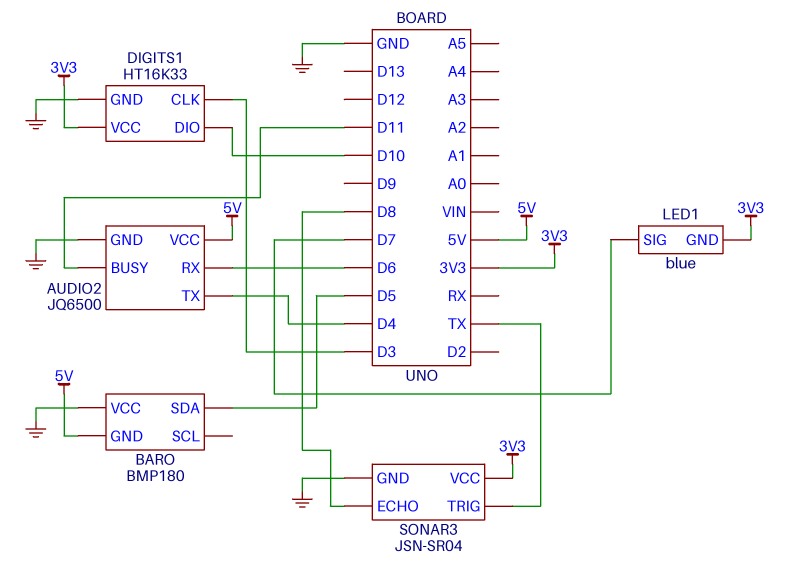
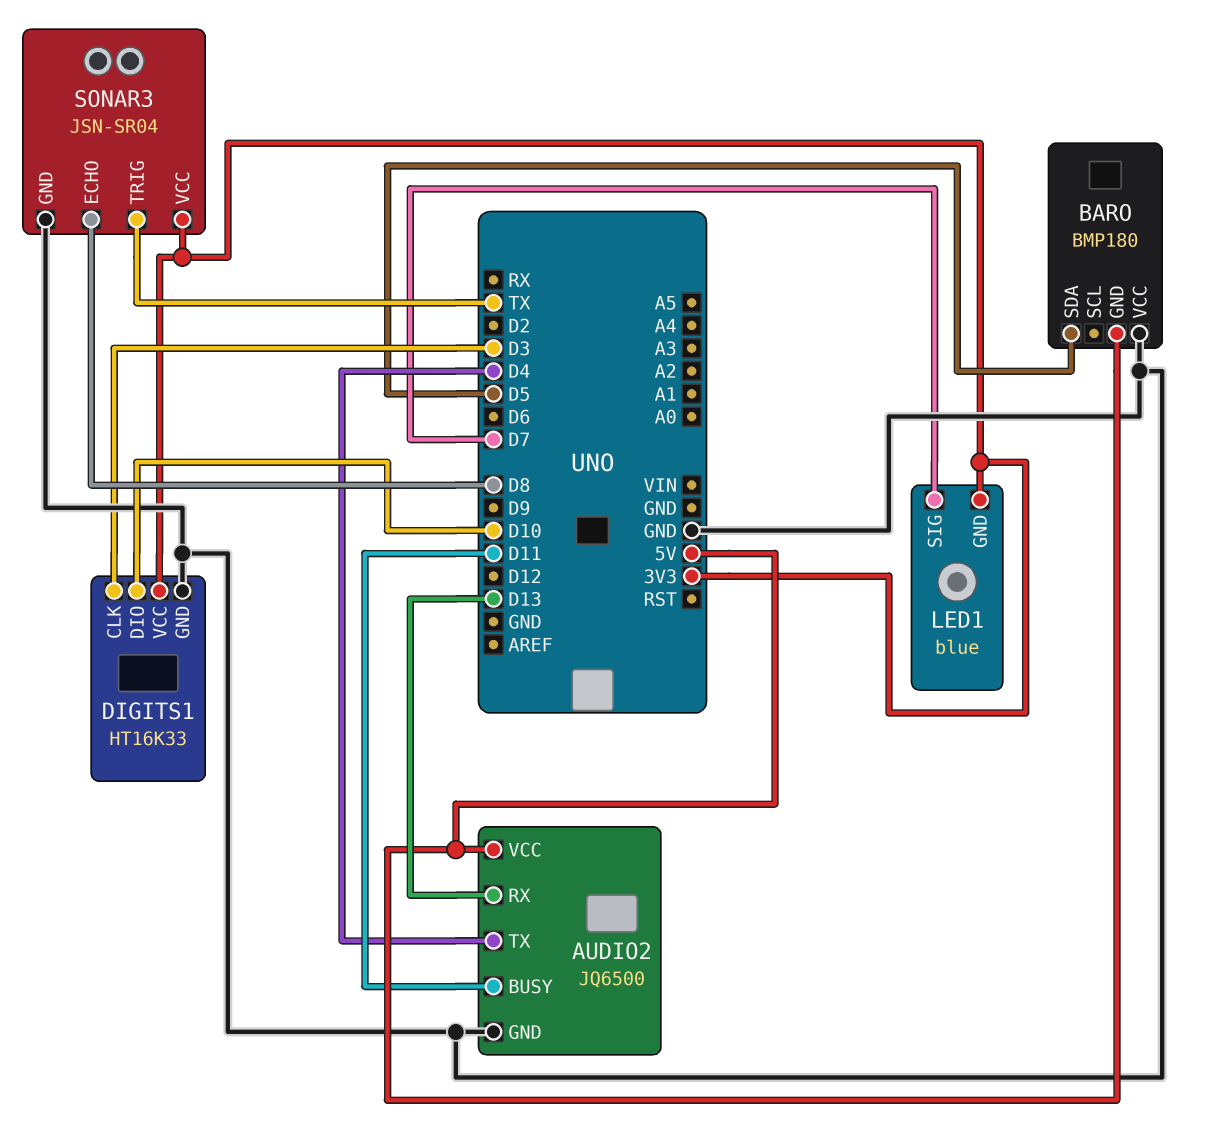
AUDIO2 pin RX: D6 -> D13

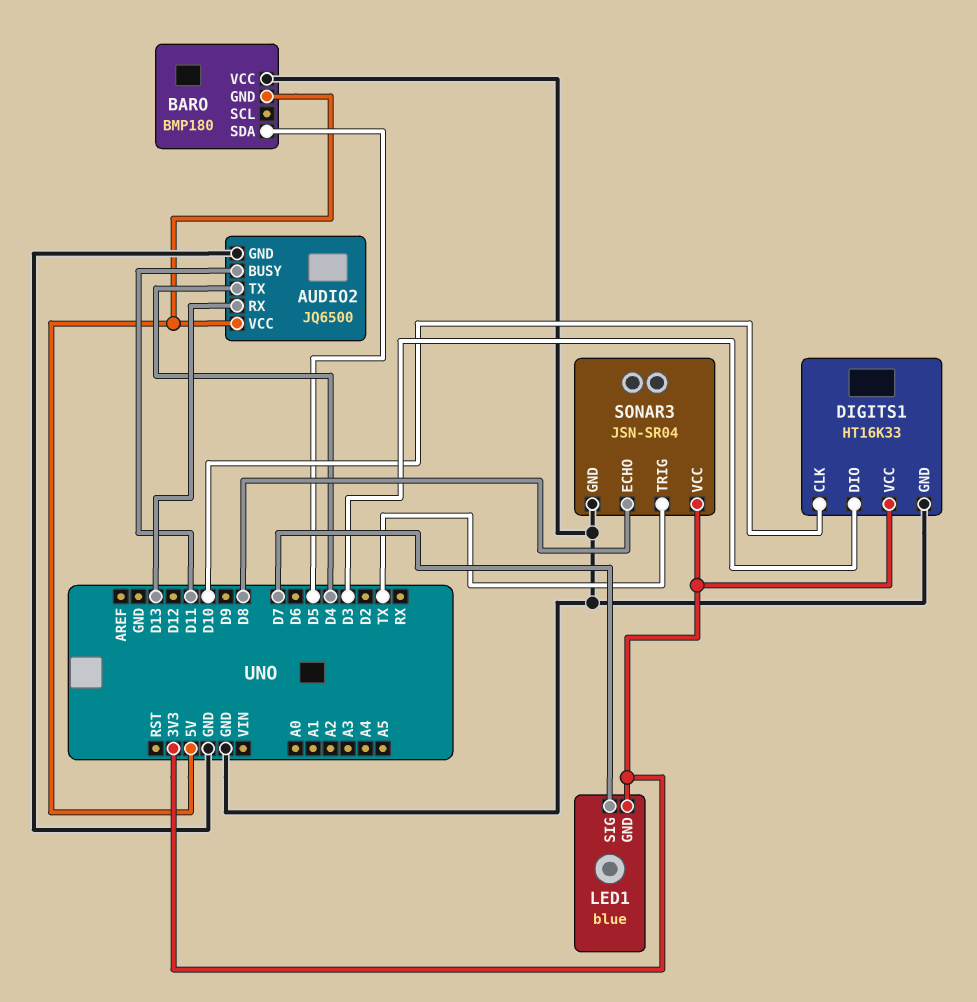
DIGITS1 pin CLK: D3 -> D10
DIGITS1 pin DIO: D10 -> D3

